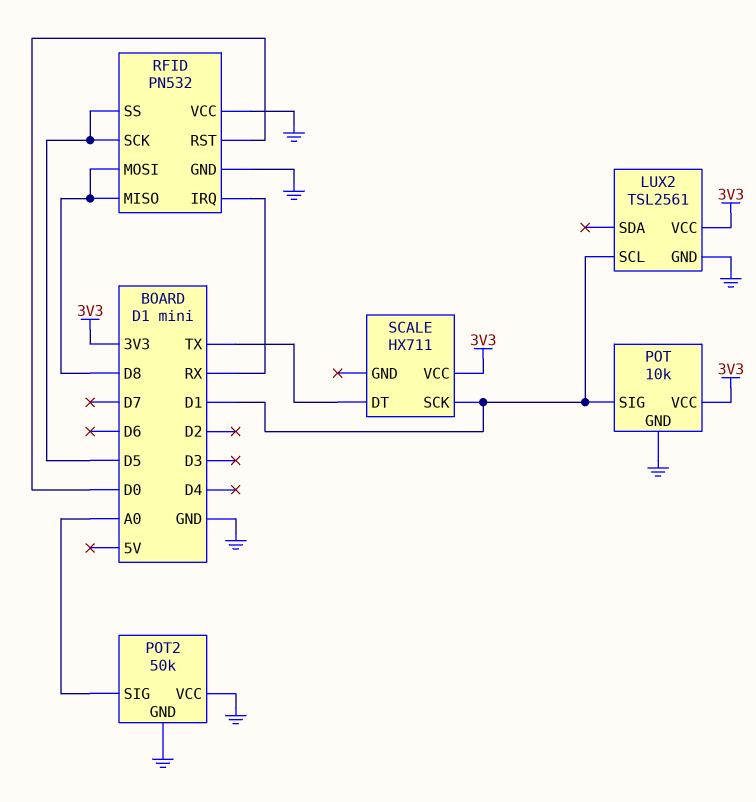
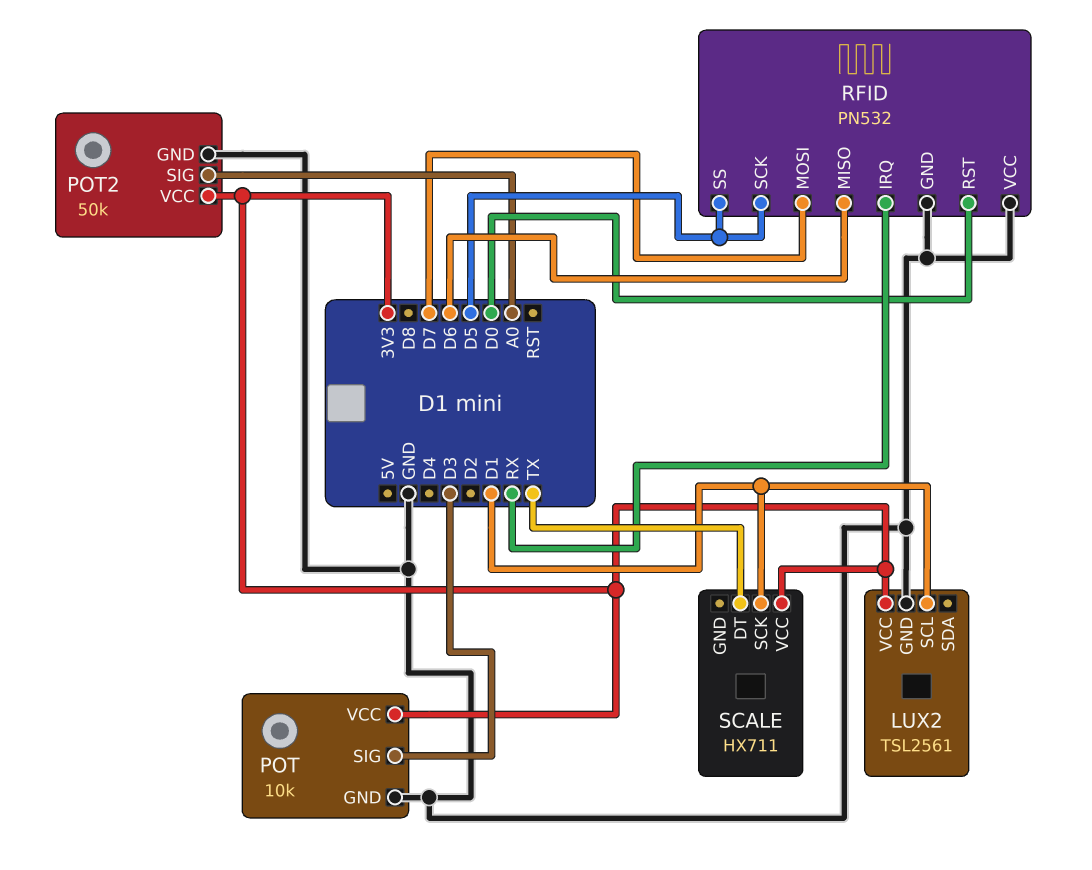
POT pin SIG: D1 -> D3
POT2 pin VCC: GND -> 3V3
RFID pin MISO: D8 -> D6
RFID pin MOSI: D8 -> D7

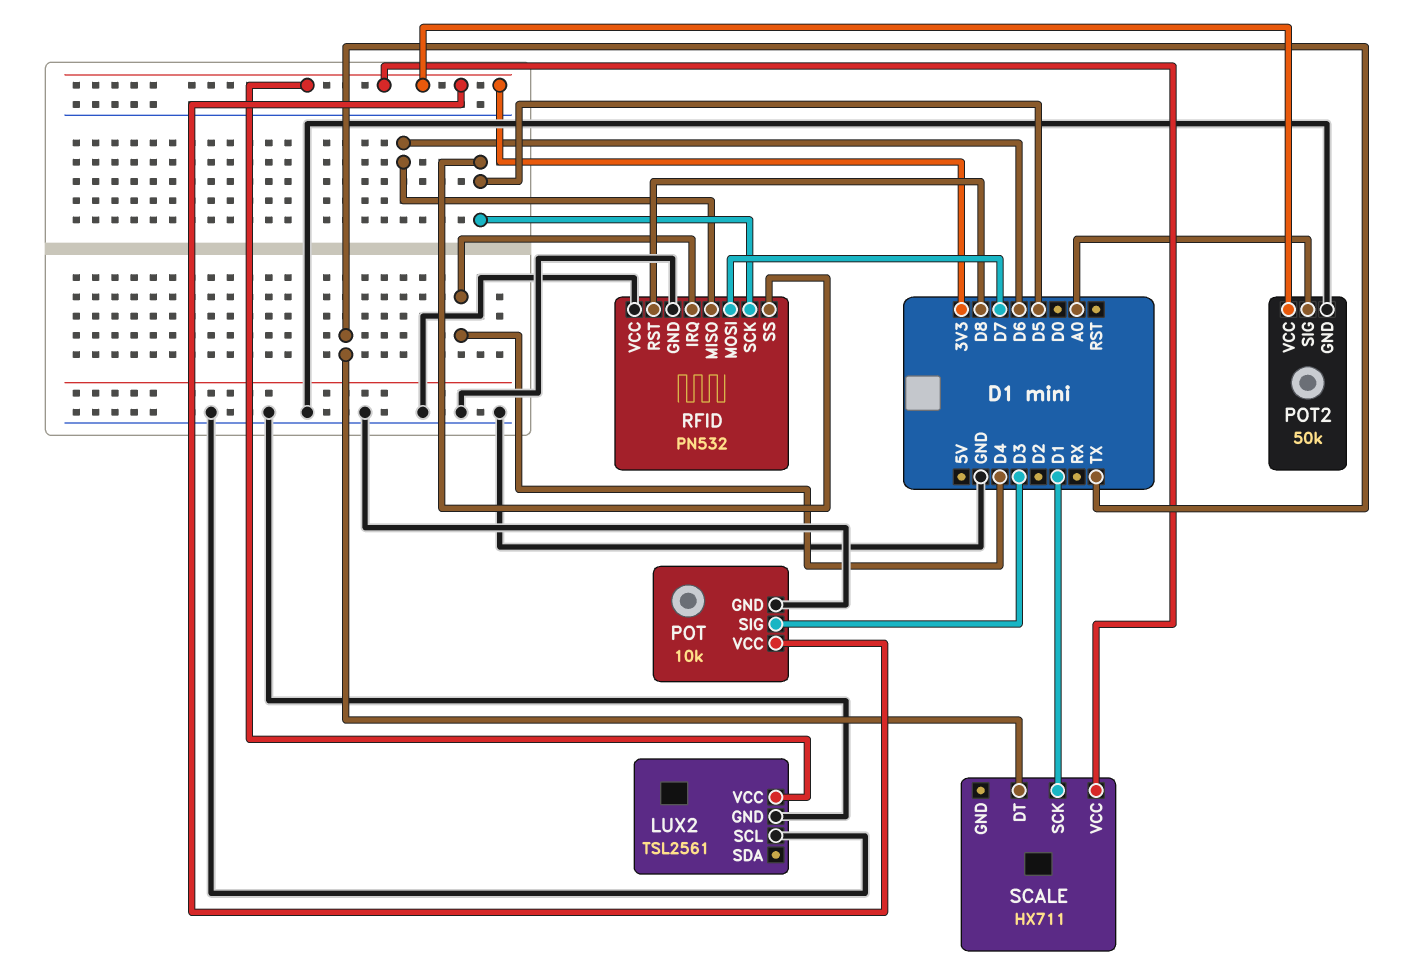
LUX2 pin SCL: D1 -> GND
RFID pin IRQ: RX -> D4
RFID pin RST: D0 -> D8

